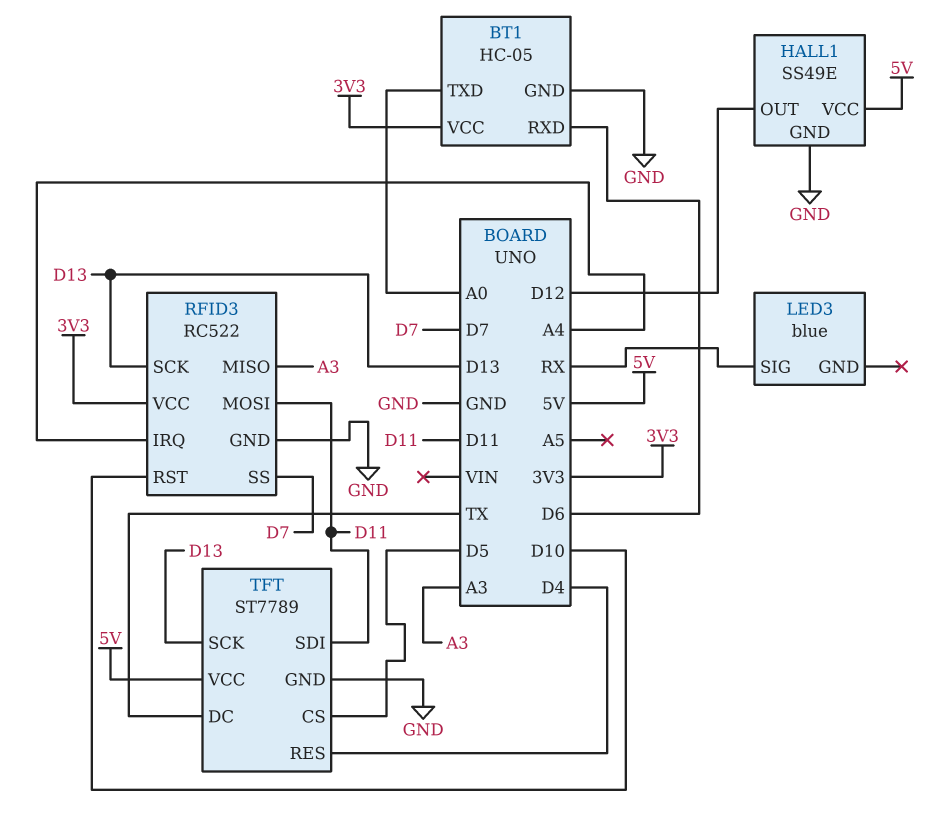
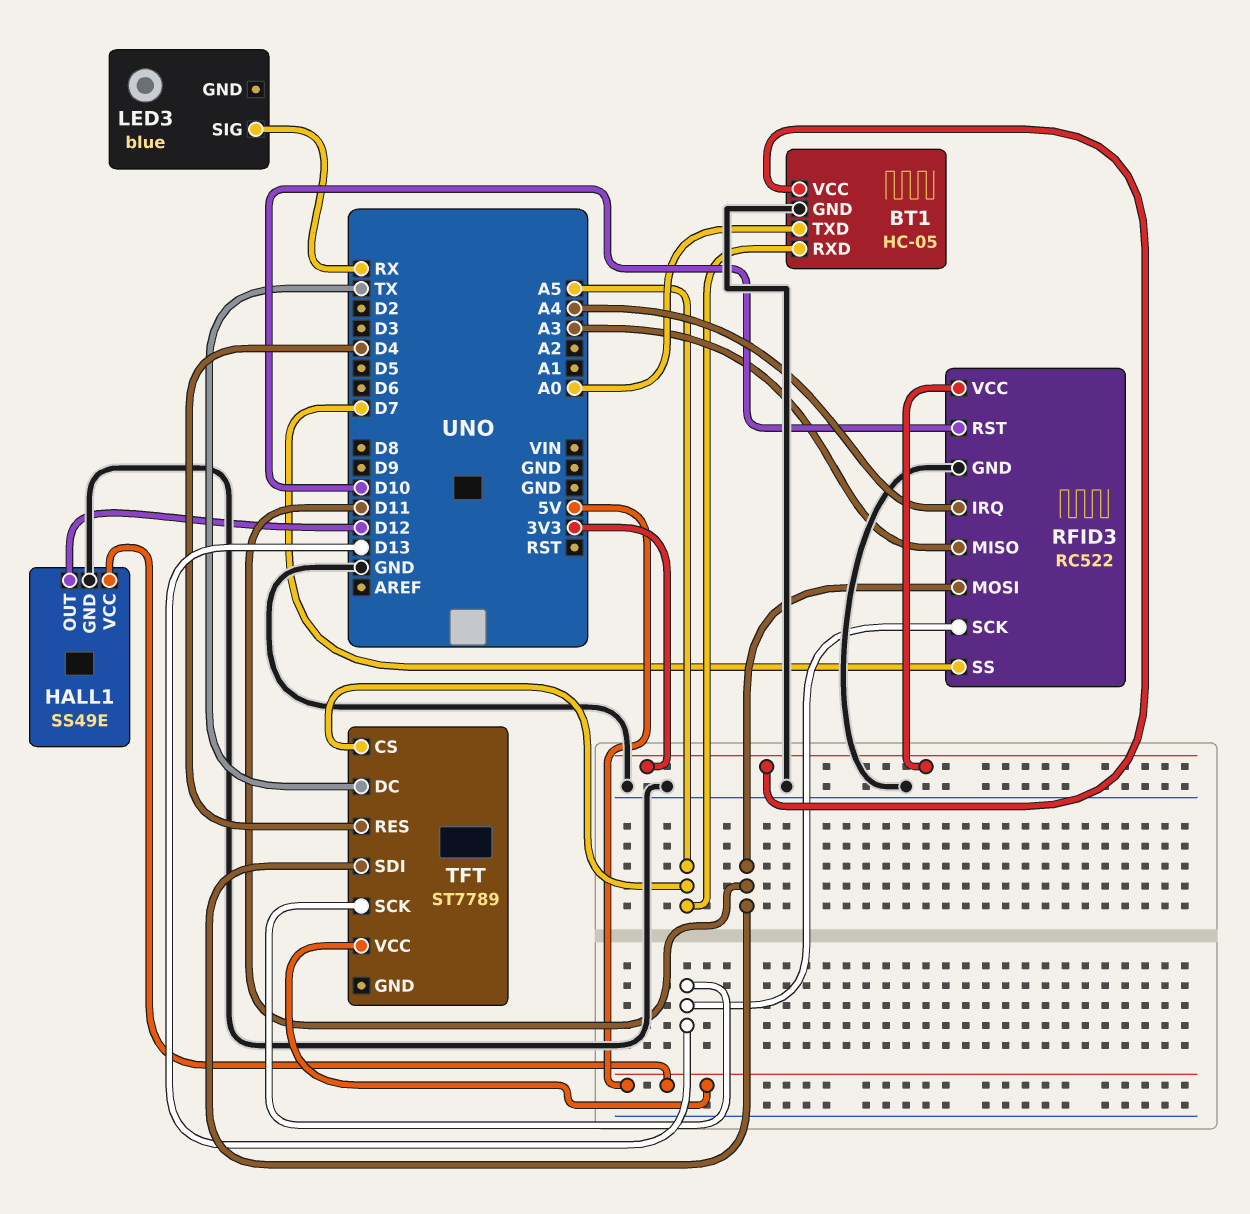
BT1 pin RXD: D6 -> A5
TFT pin CS: D5 -> A5
TFT pin GND: GND -> none

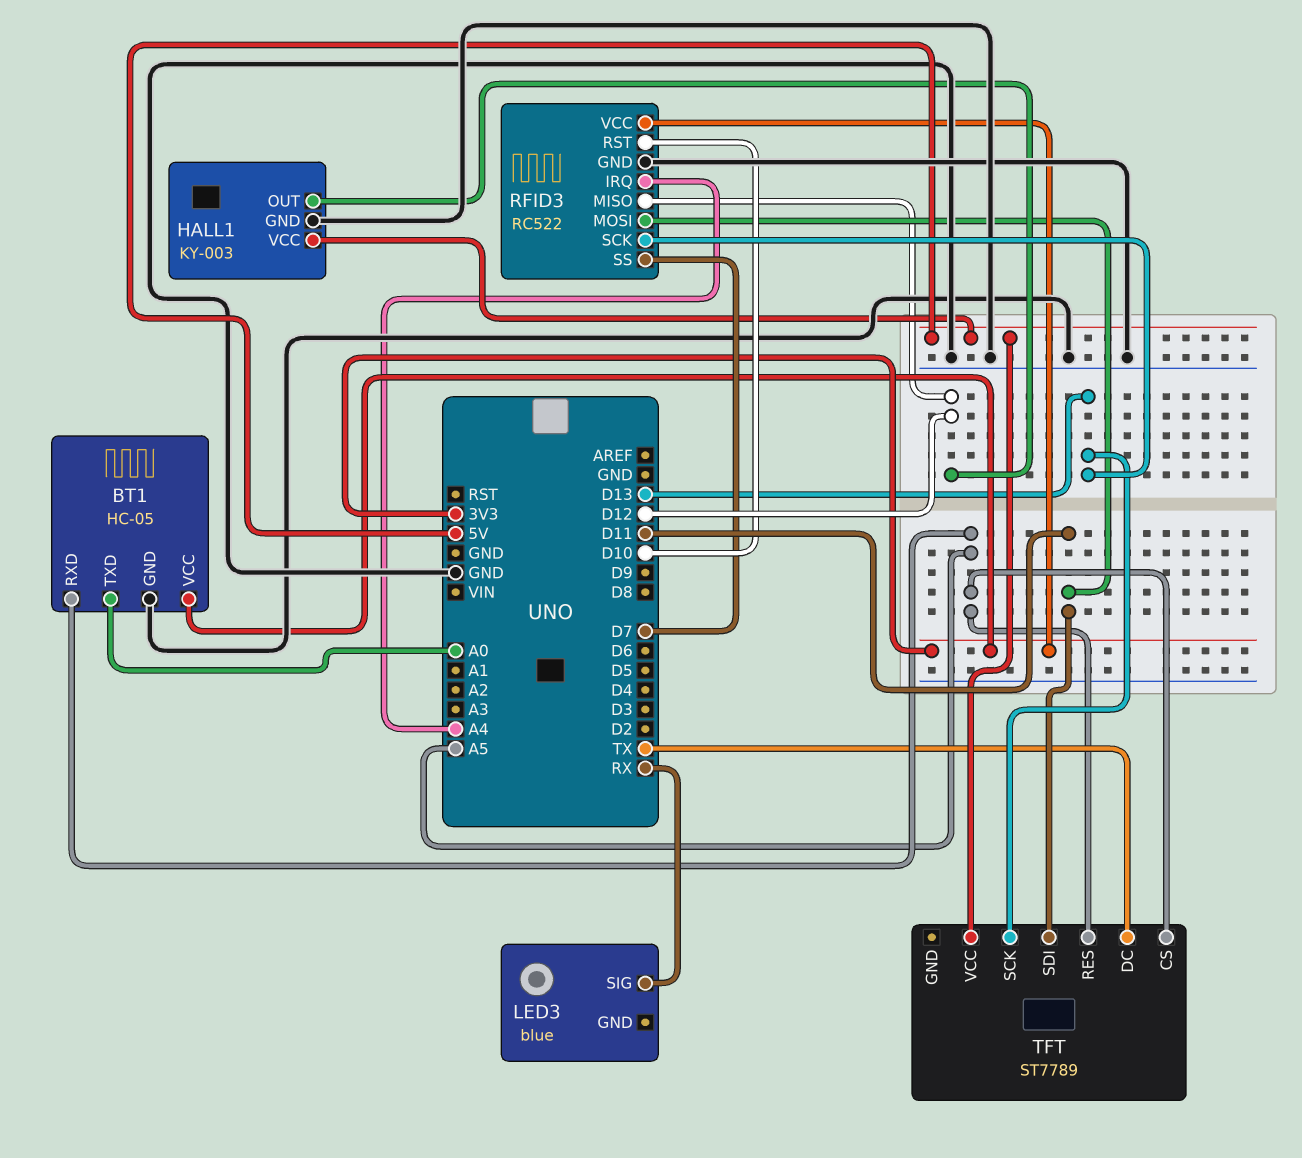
HALL1: SS49E -> KY-003
RFID3 pin MISO: A3 -> D12
TFT pin RES: D4 -> A5

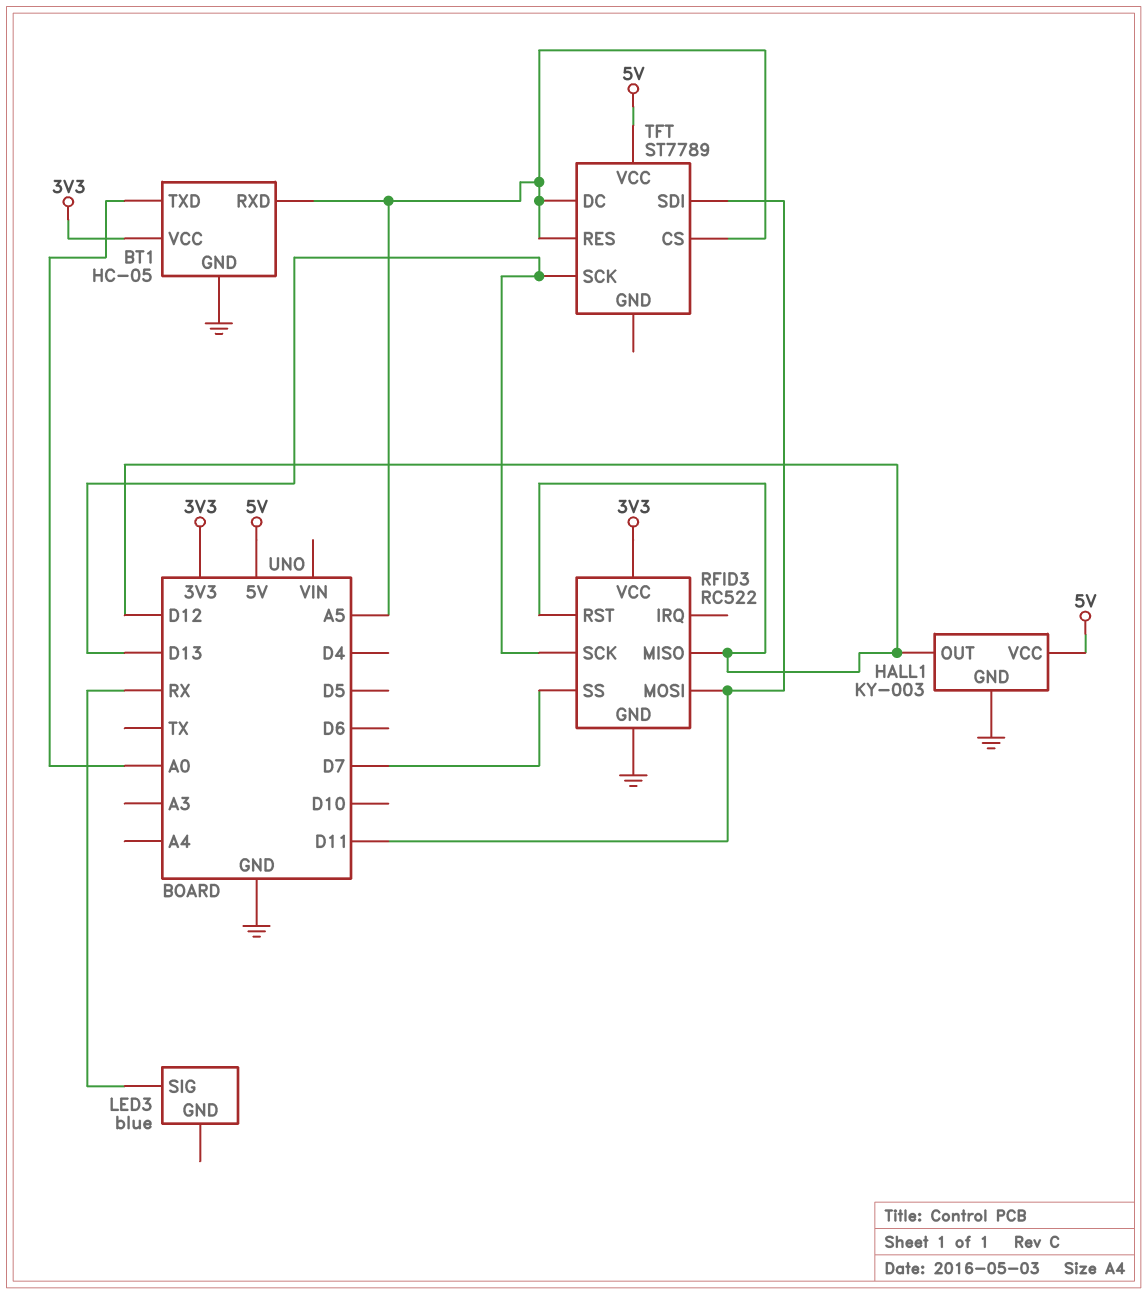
RFID3 pin IRQ: A4 -> none
RFID3 pin RST: D10 -> D12
TFT pin DC: TX -> A5

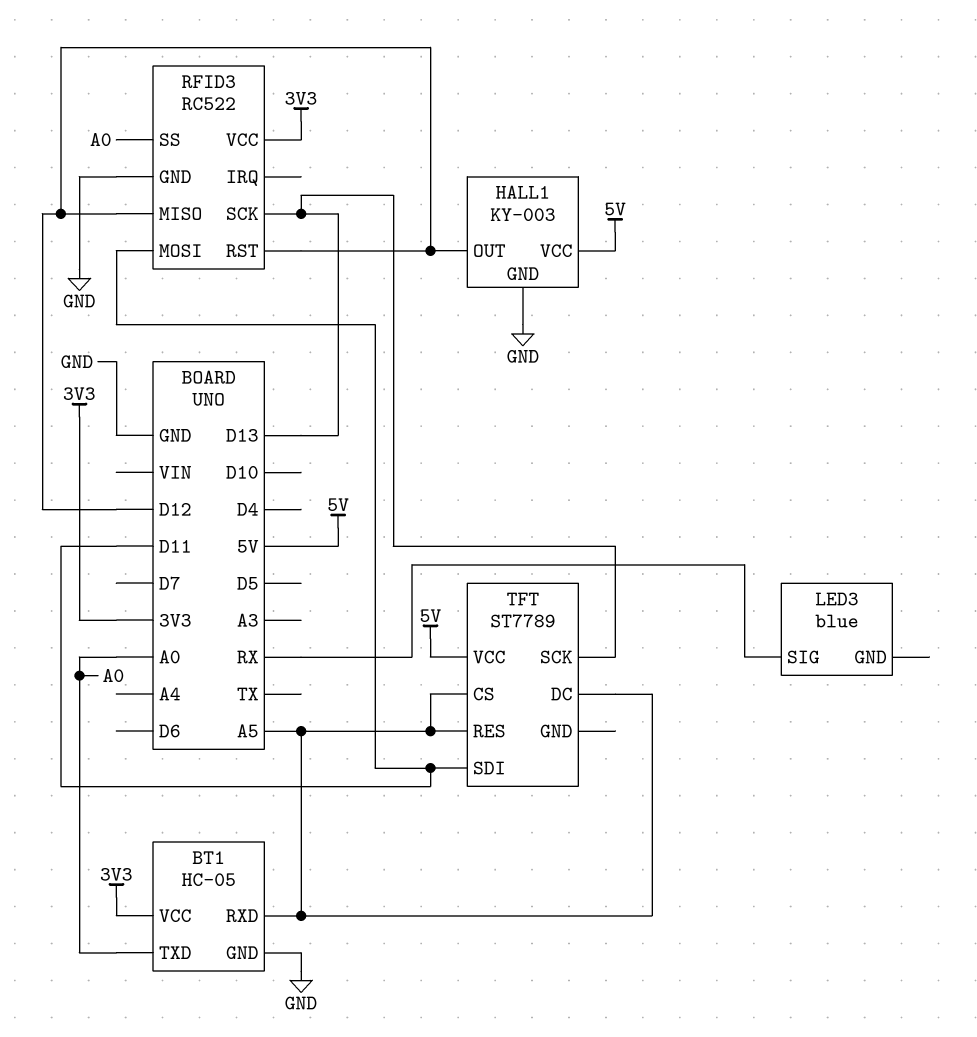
RFID3 pin SS: D7 -> A0

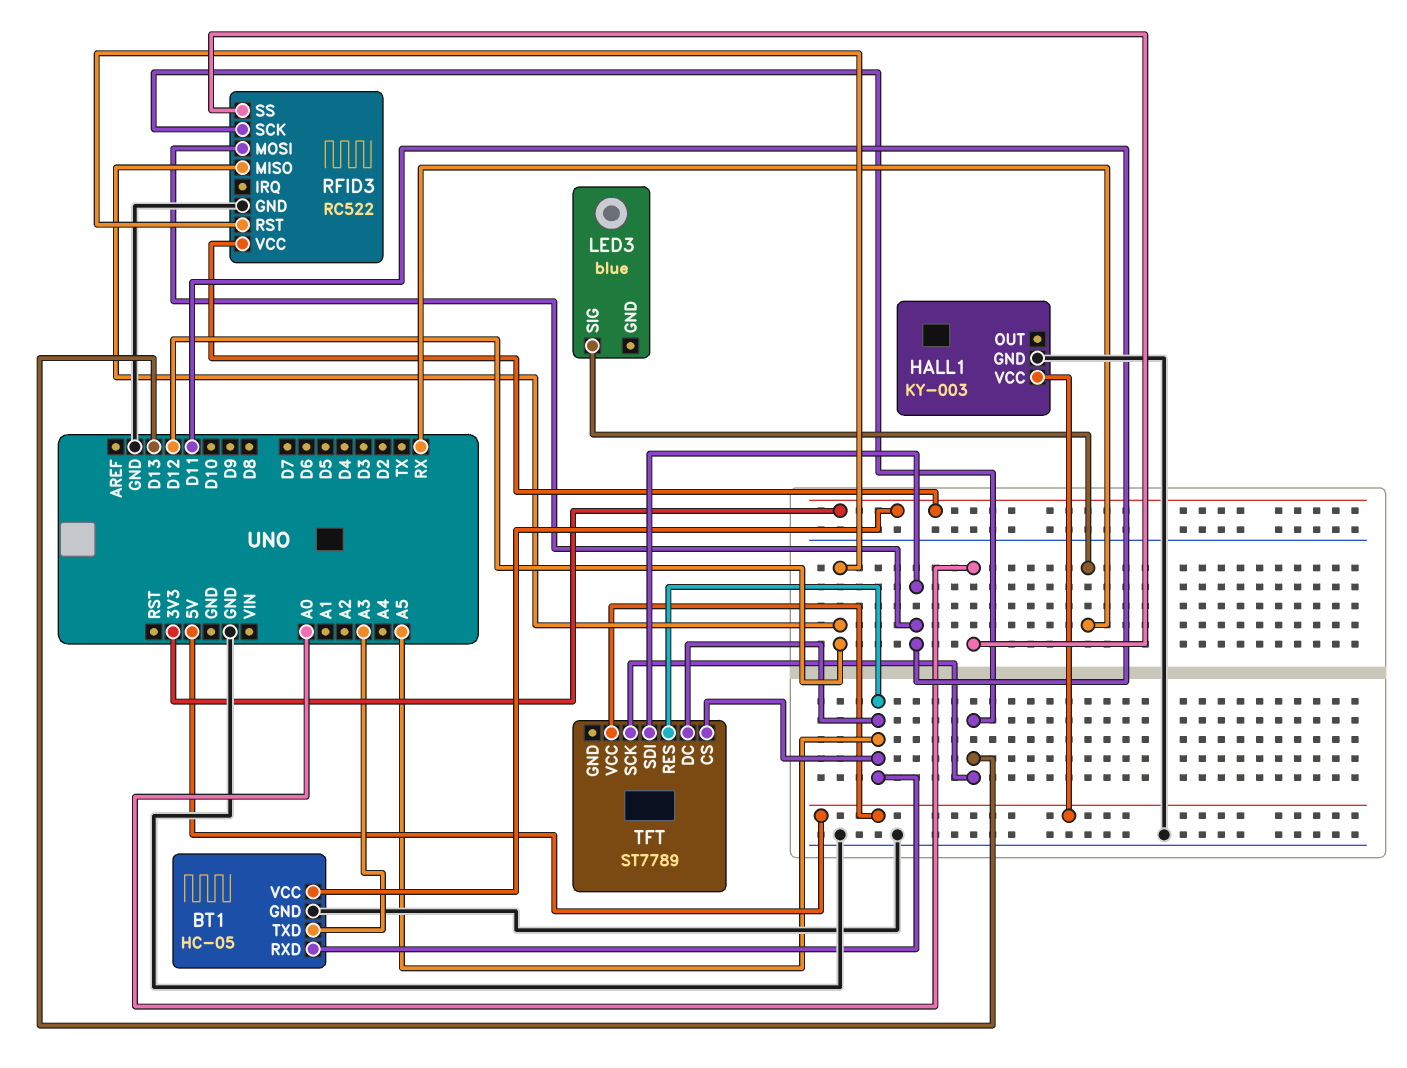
BT1 pin TXD: A0 -> A3
HALL1 pin OUT: D12 -> none

